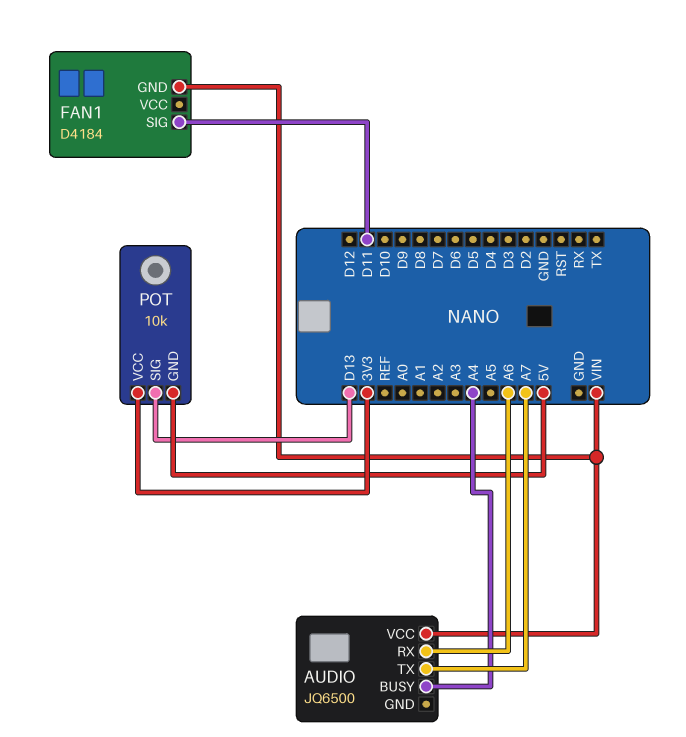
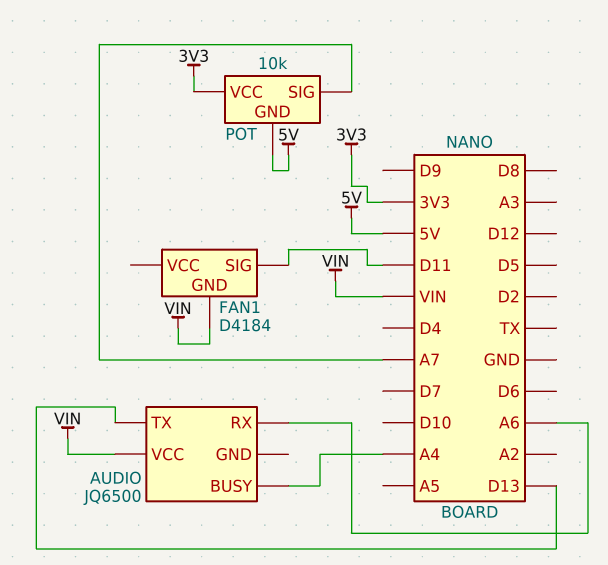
AUDIO pin TX: A7 -> D13
POT pin SIG: D13 -> A7

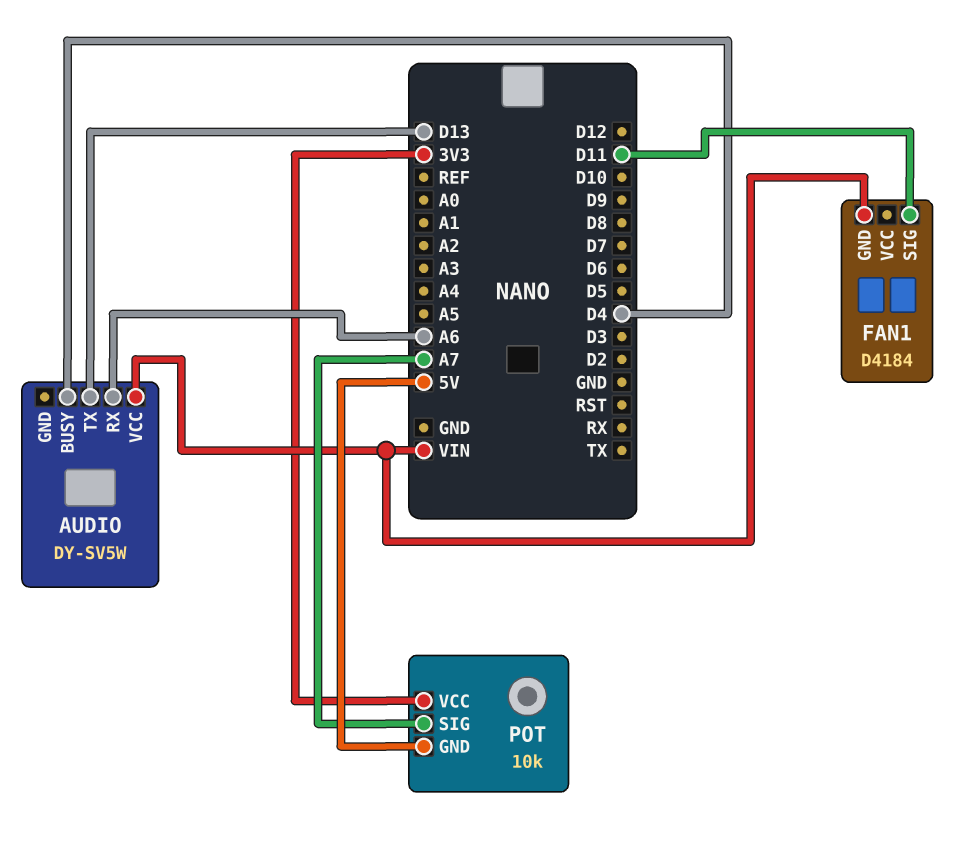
AUDIO: JQ6500 -> DY-SV5W
AUDIO pin BUSY: A4 -> D4

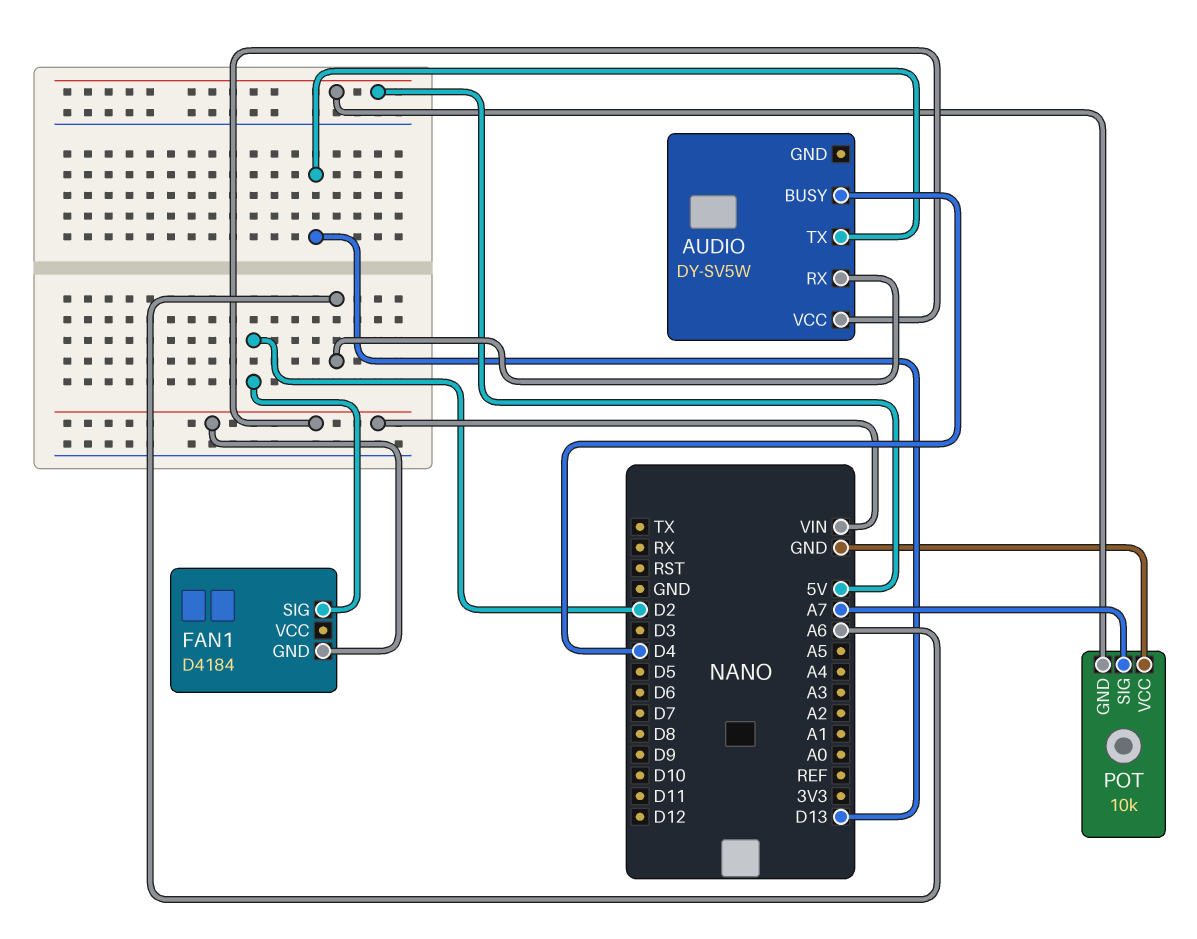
FAN1 pin SIG: D11 -> D2
POT pin VCC: 3V3 -> GND

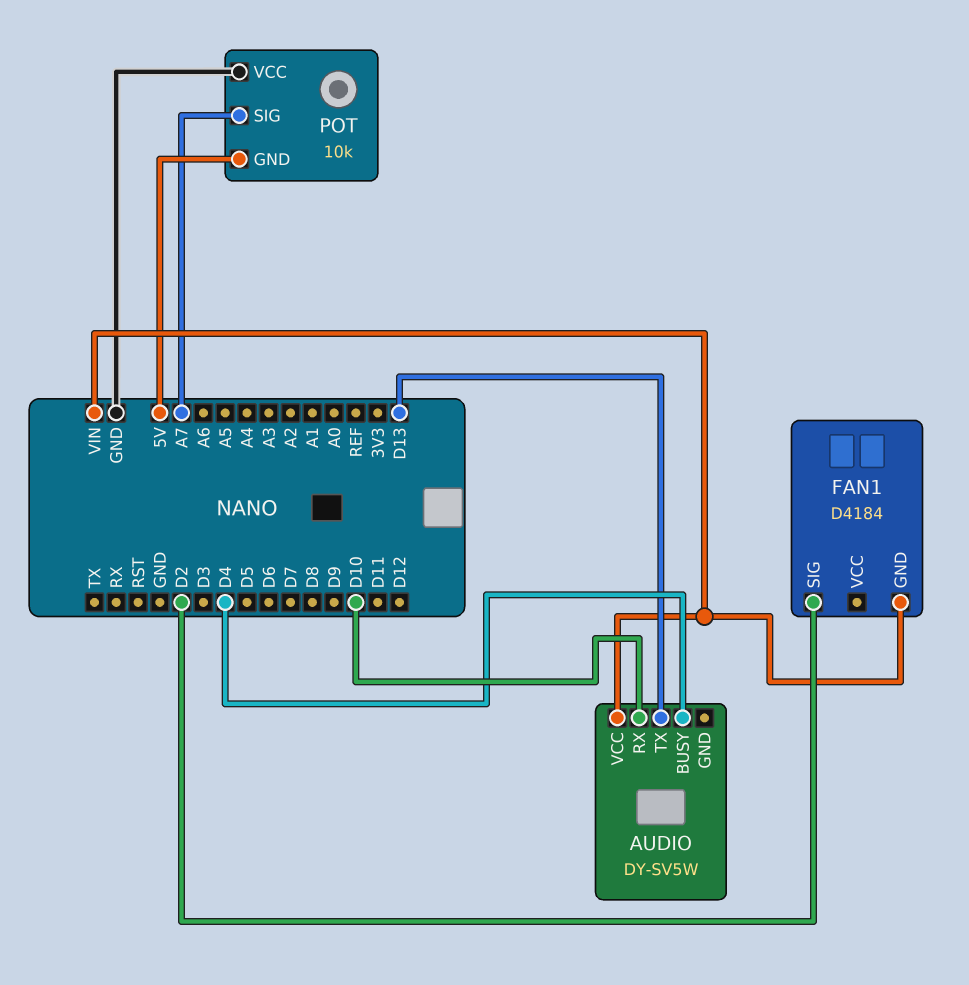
AUDIO pin RX: A6 -> D10

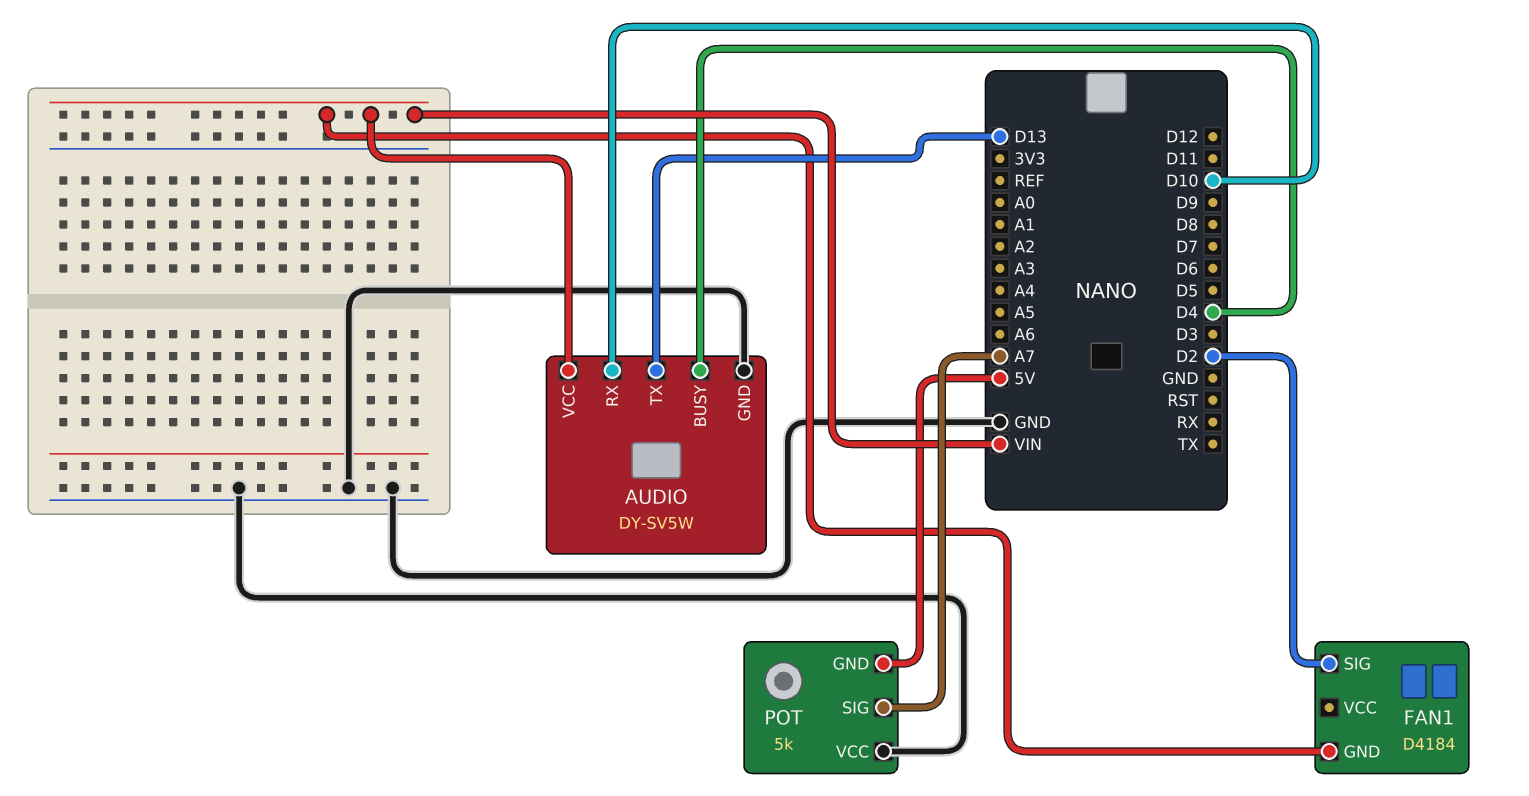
AUDIO pin GND: none -> GND
POT: 10k -> 5k

